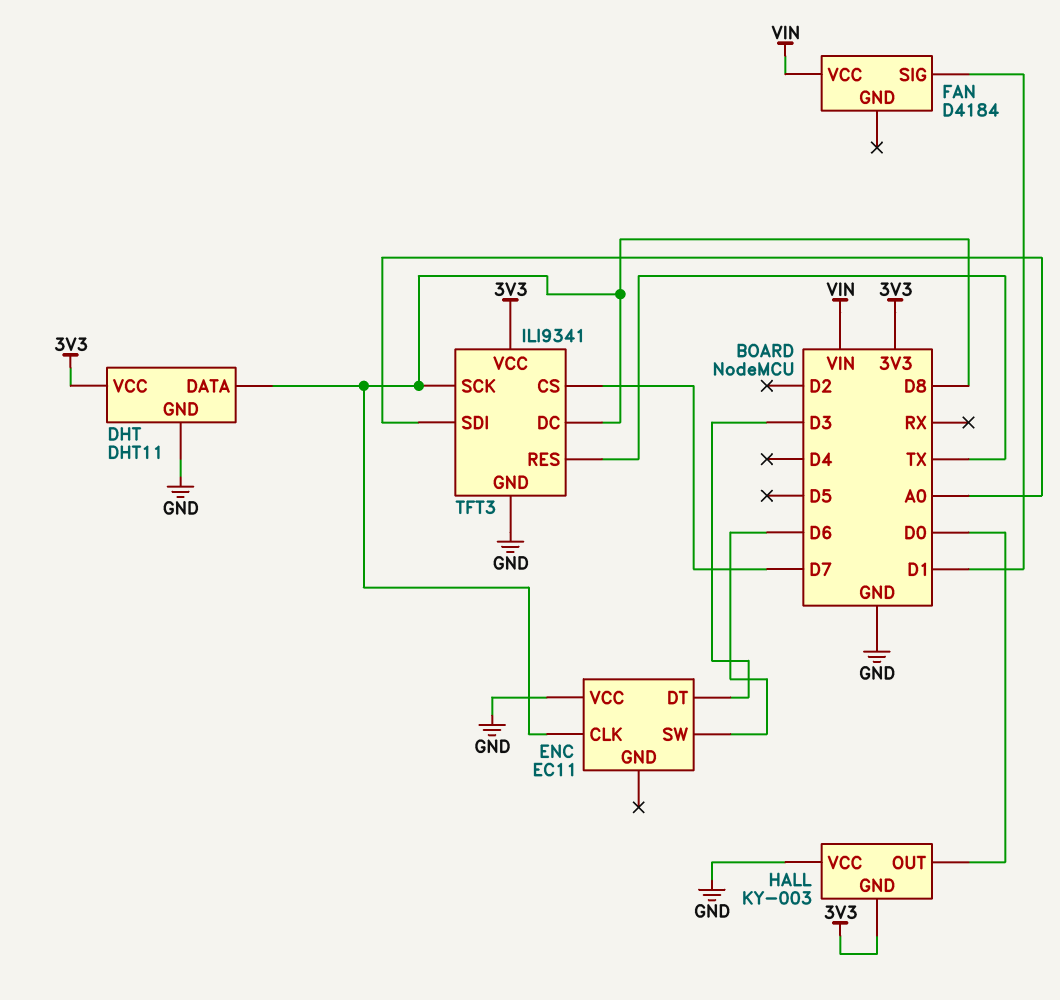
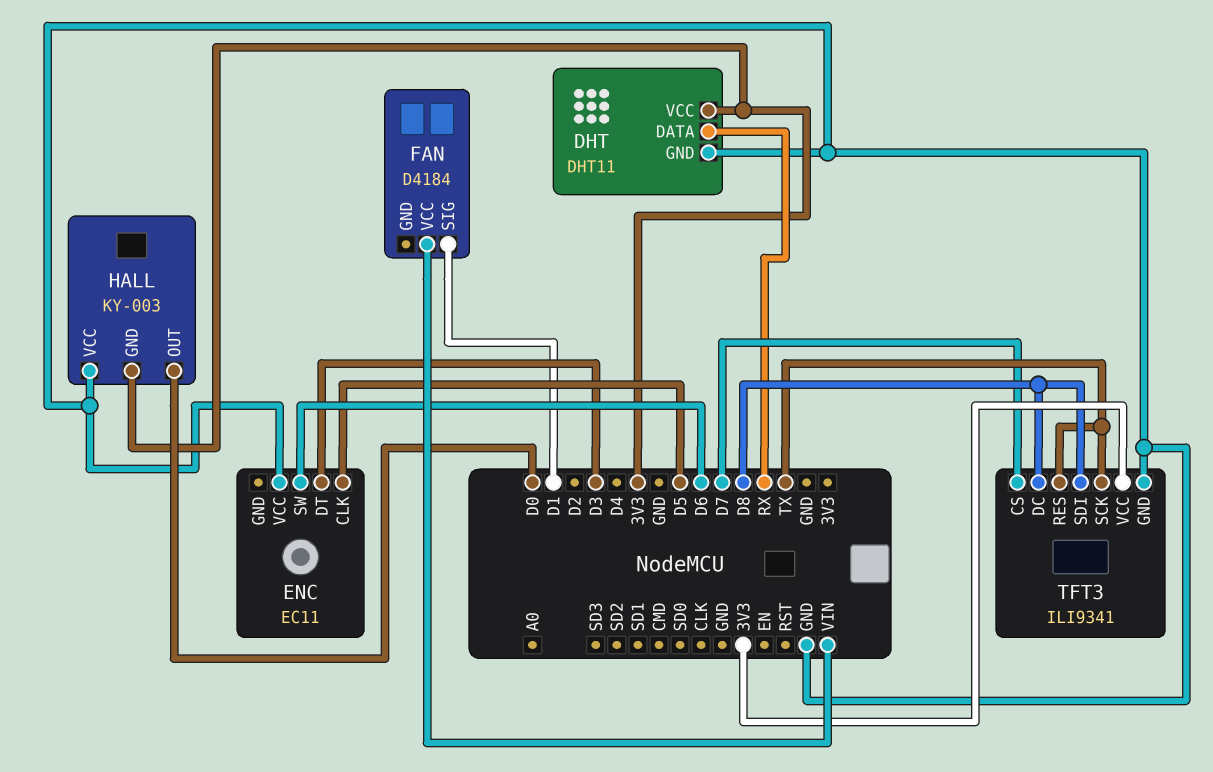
DHT pin DATA: D8 -> RX
ENC pin CLK: D8 -> D5
TFT3 pin SCK: D8 -> TX
TFT3 pin SDI: A0 -> D8

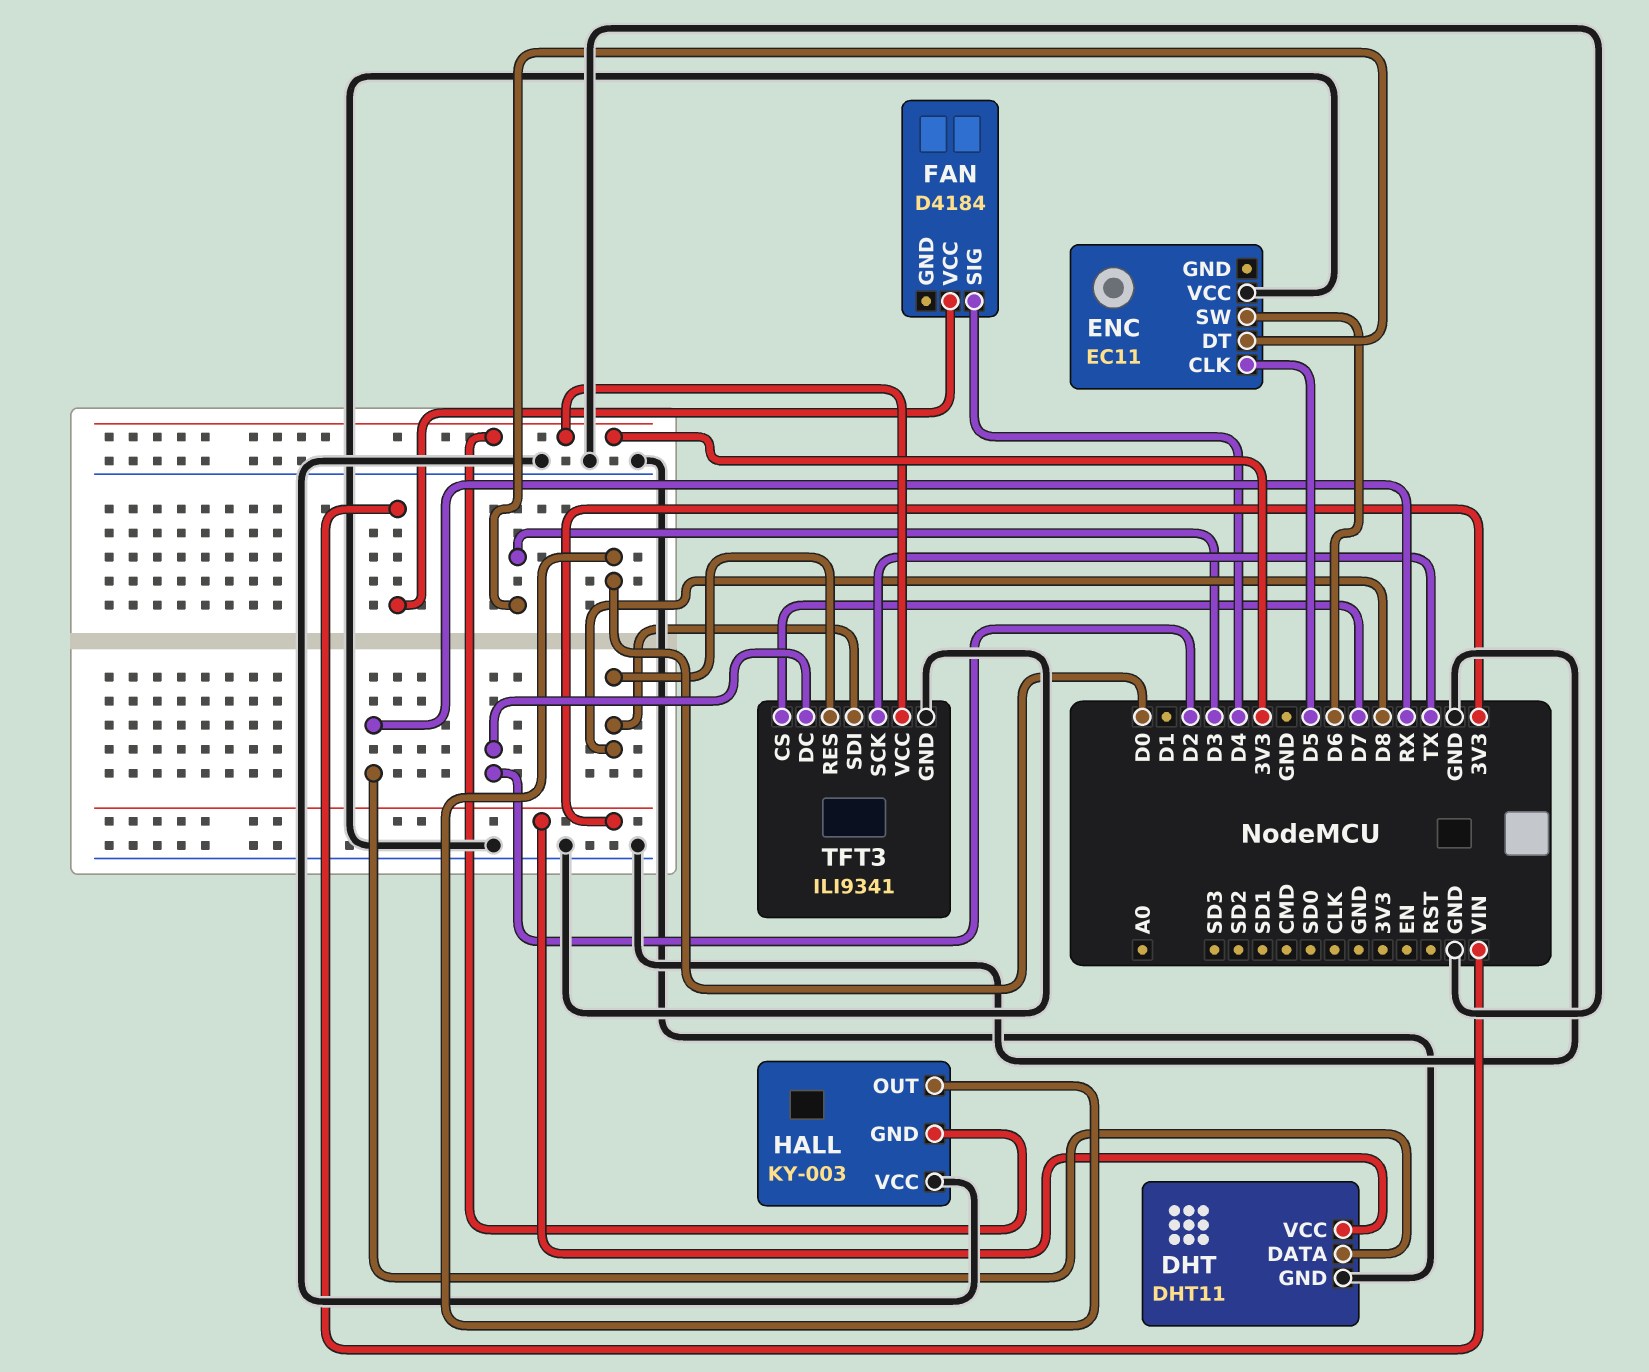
FAN pin SIG: D1 -> D4
TFT3 pin DC: D8 -> D2
TFT3 pin RES: TX -> D8

